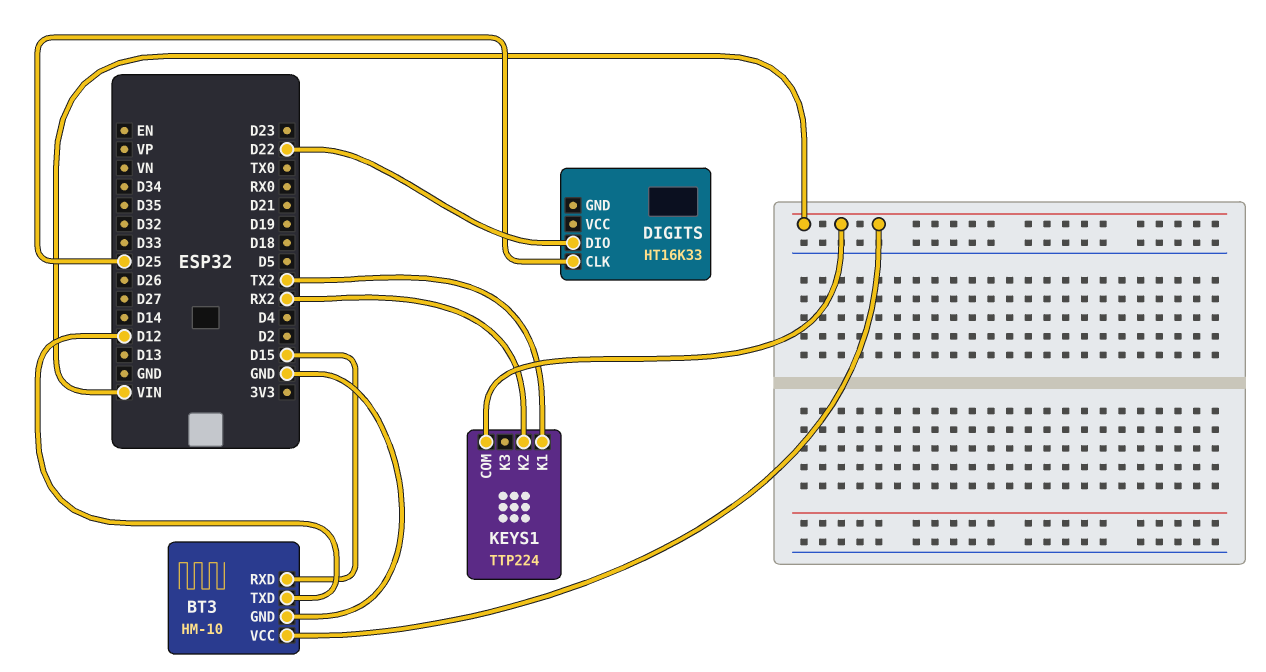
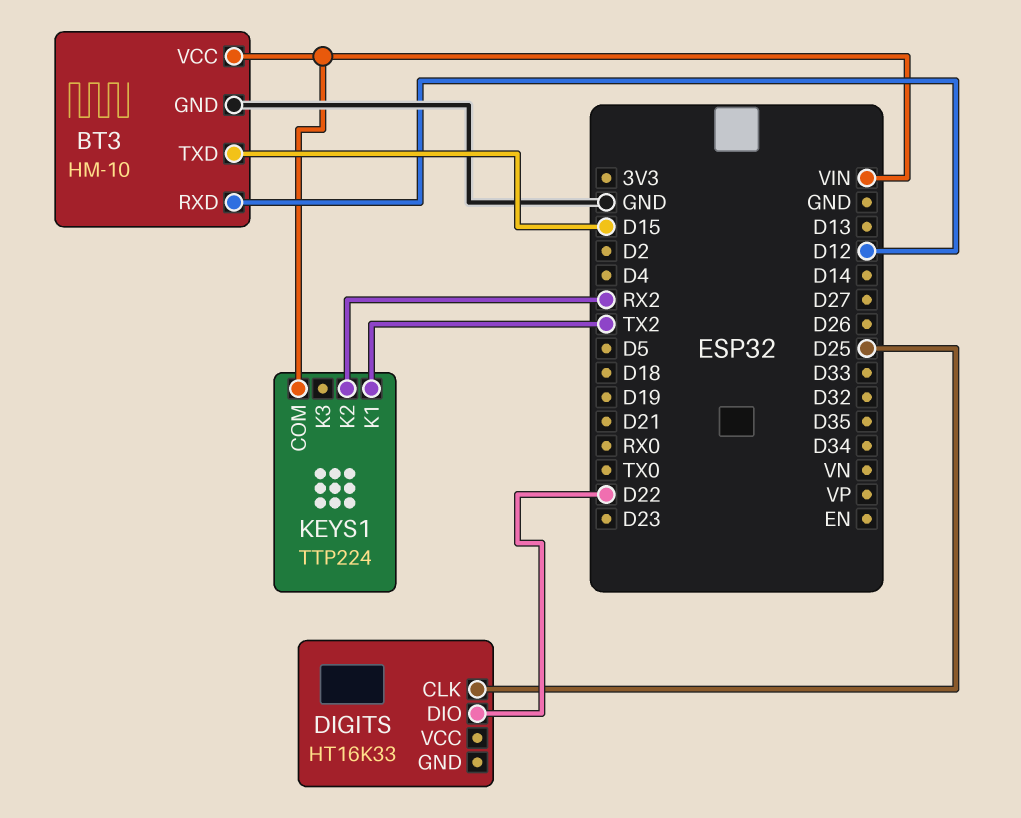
BT3 pin RXD: D15 -> D12
BT3 pin TXD: D12 -> D15

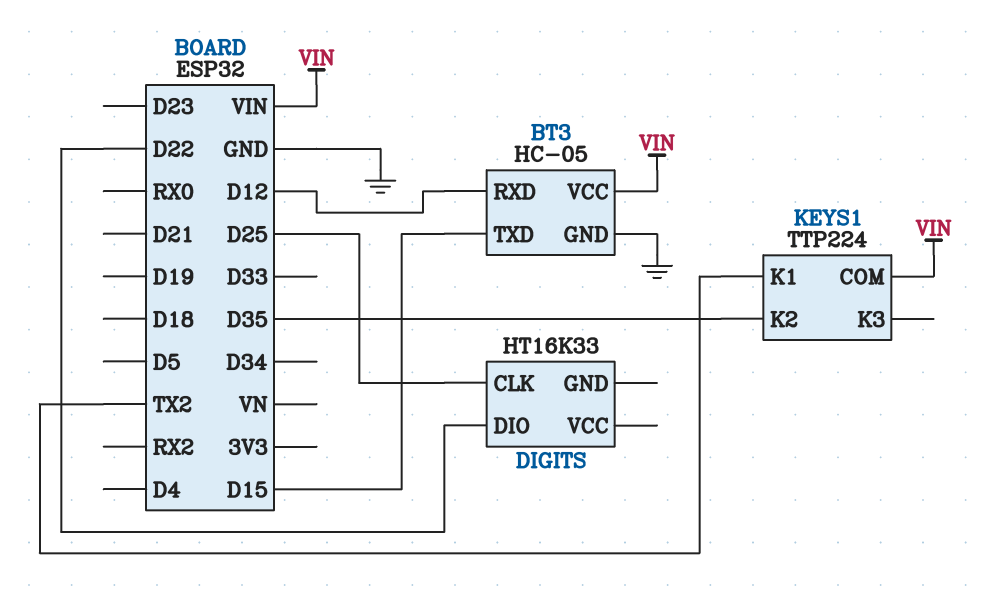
BT3: HM-10 -> HC-05
KEYS1 pin K2: RX2 -> D35

